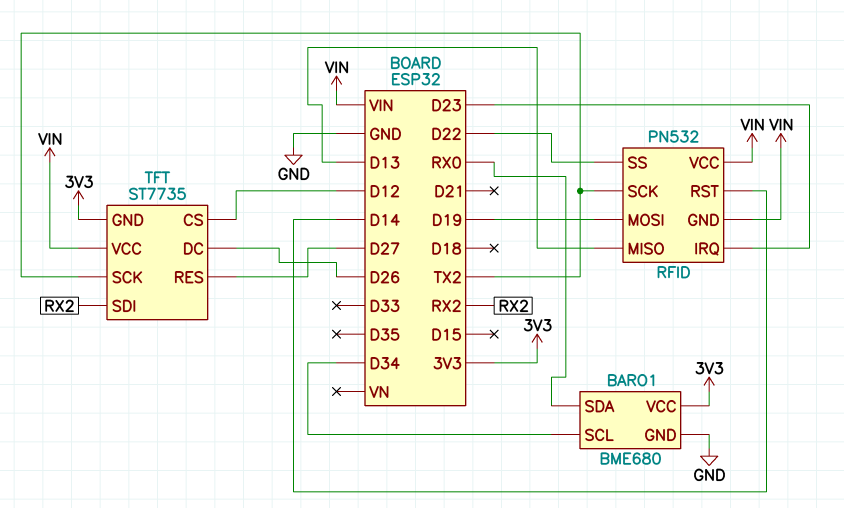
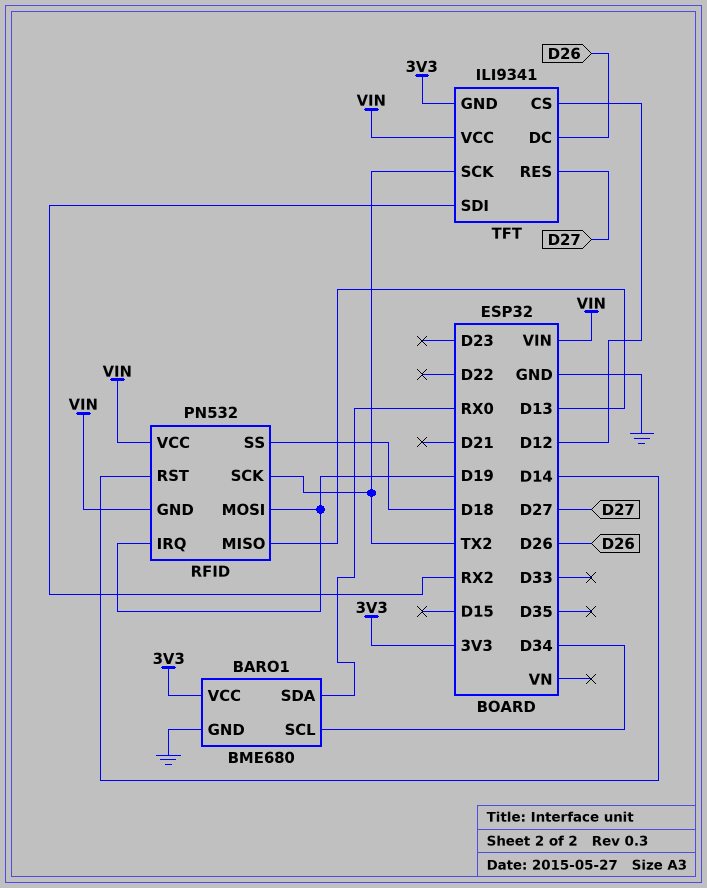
RFID pin IRQ: D23 -> D19
RFID pin SS: D22 -> D18
TFT: ST7735 -> ILI9341

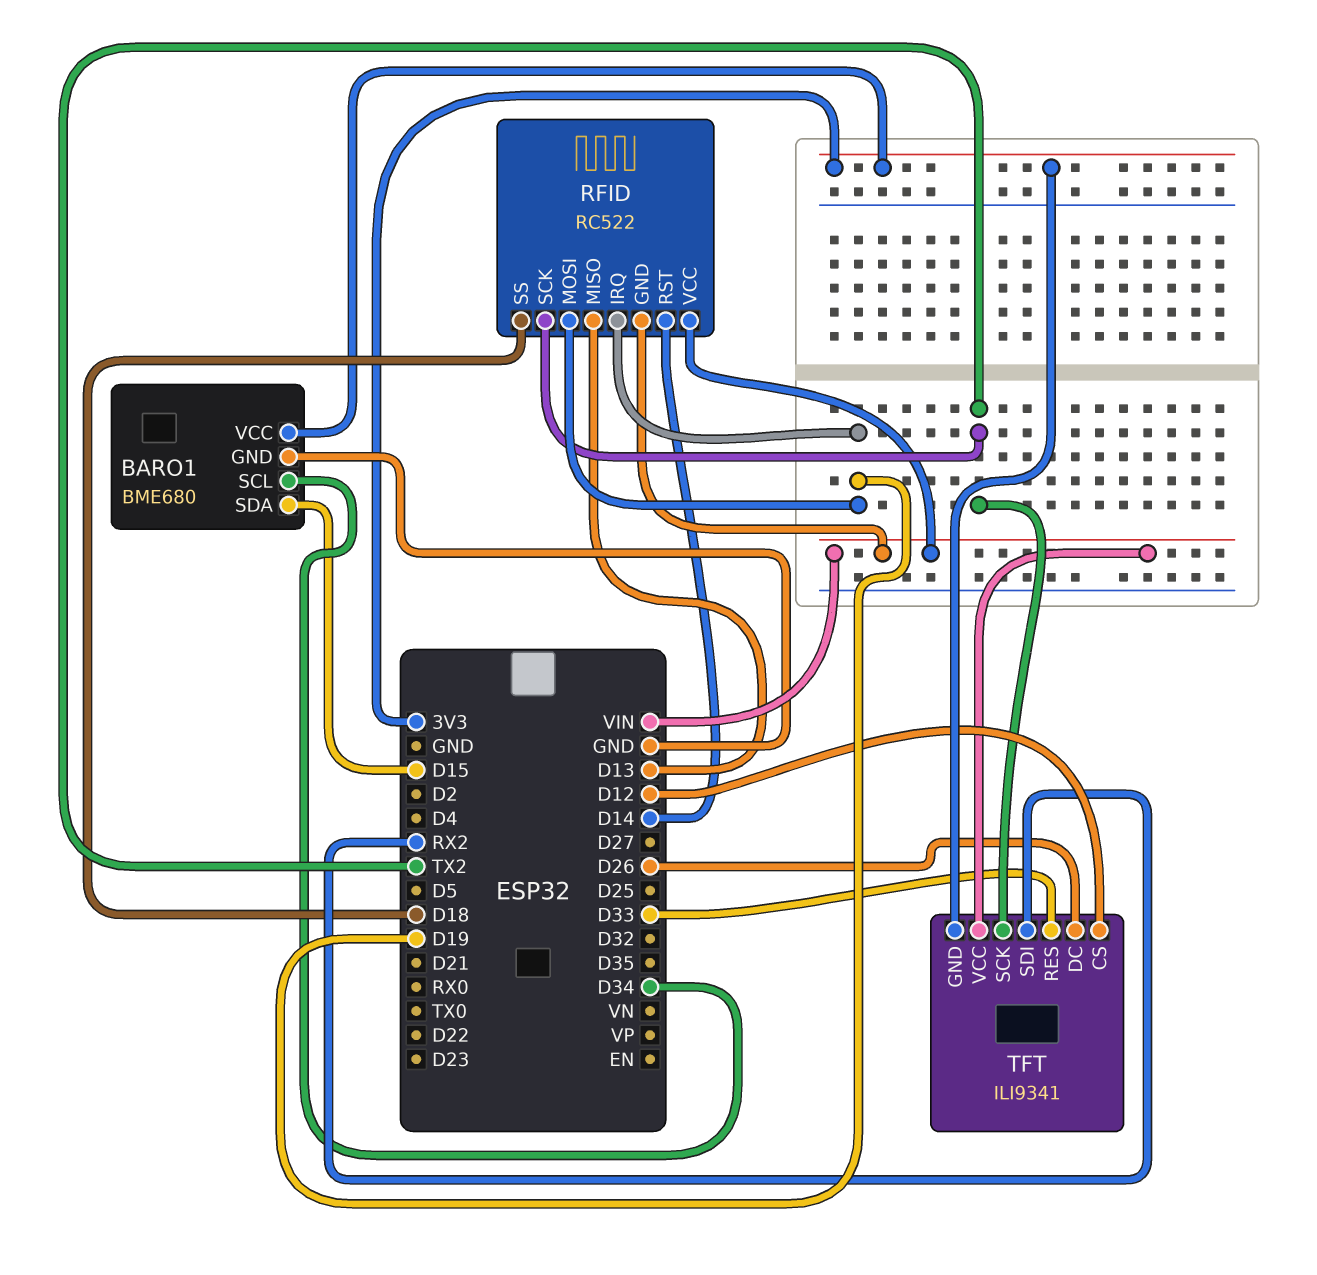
BARO1 pin SDA: RX0 -> D15
RFID: PN532 -> RC522
TFT pin RES: D27 -> D33

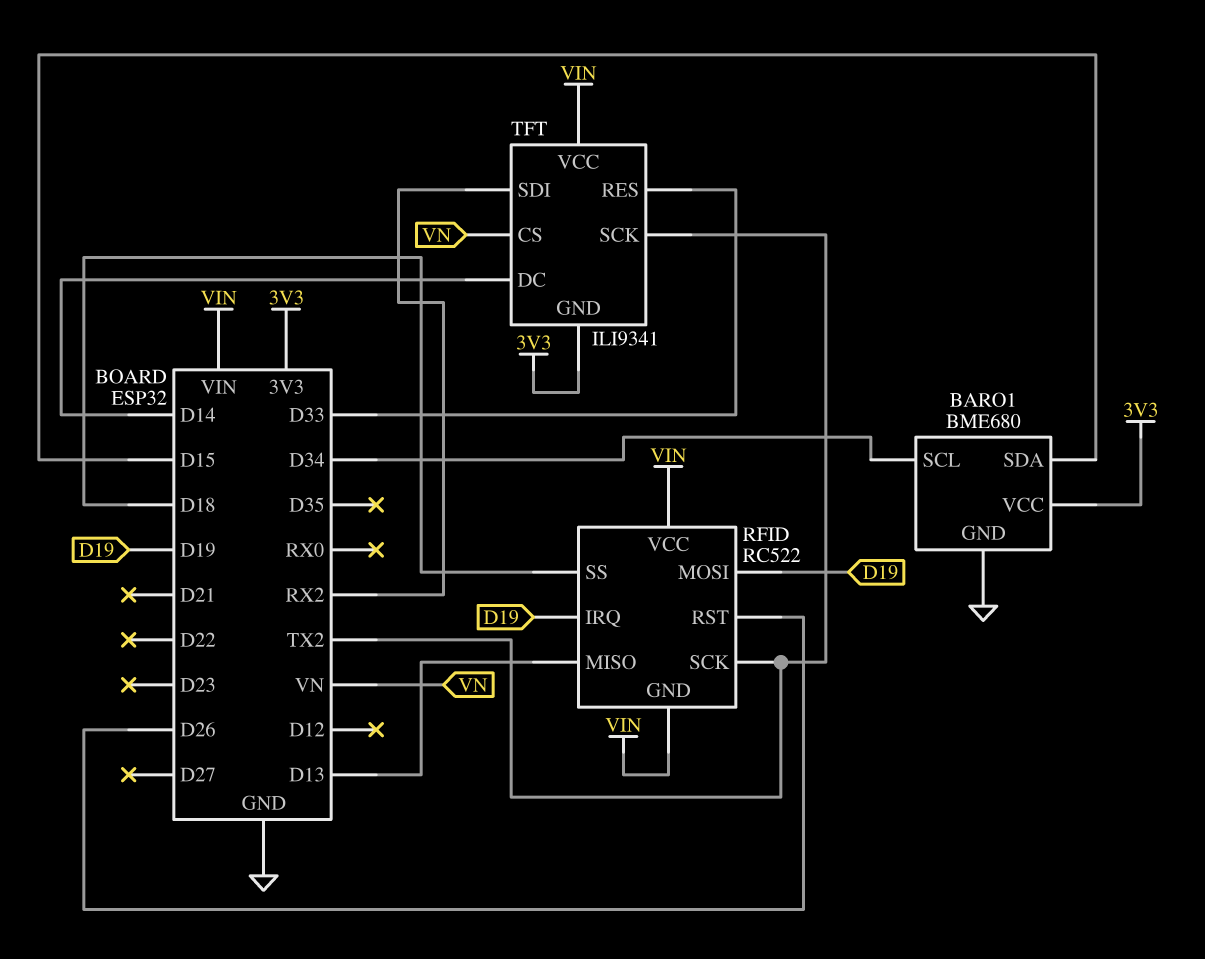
RFID pin RST: D14 -> D26
TFT pin CS: D12 -> VN
TFT pin DC: D26 -> D14

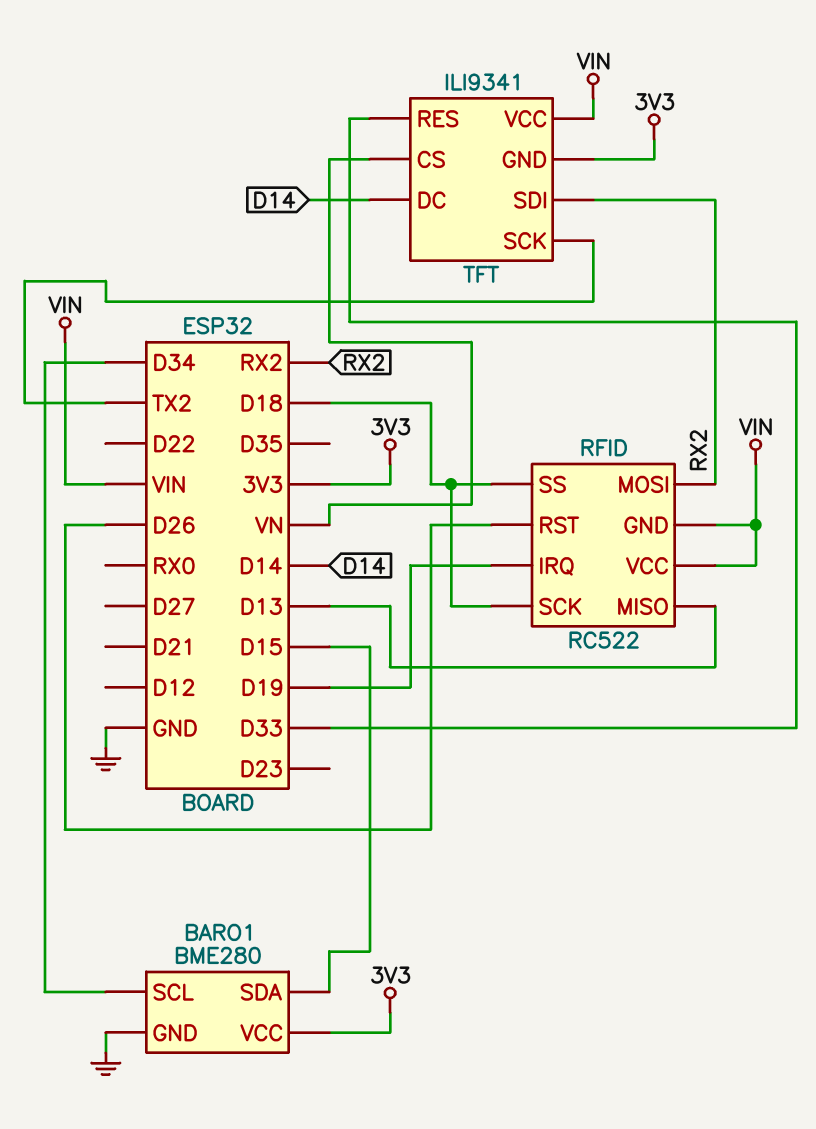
BARO1: BME680 -> BME280
RFID pin MOSI: D19 -> RX2
RFID pin SCK: TX2 -> D18

